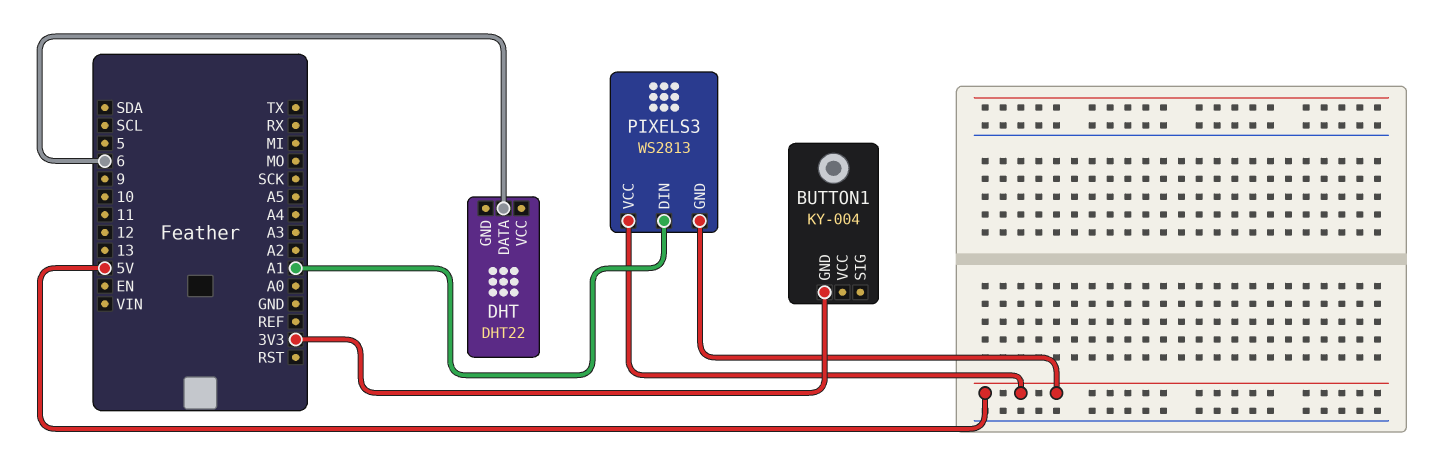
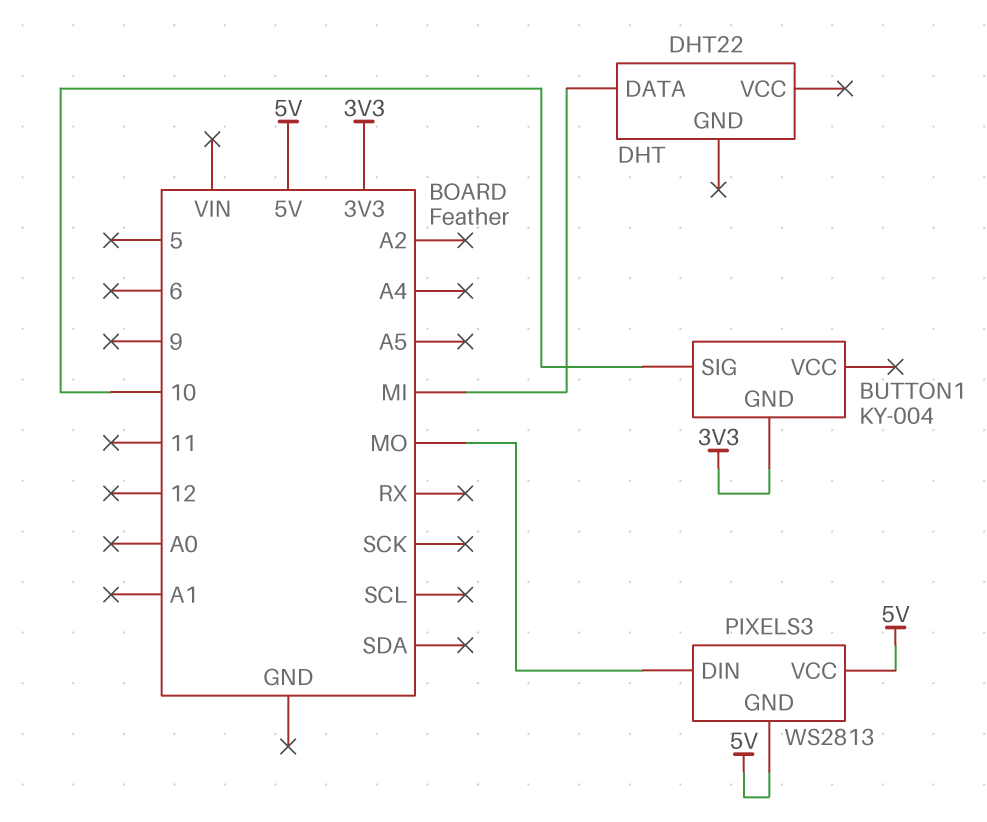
BUTTON1 pin SIG: none -> 10
DHT pin DATA: 6 -> MI
PIXELS3 pin DIN: A1 -> MO

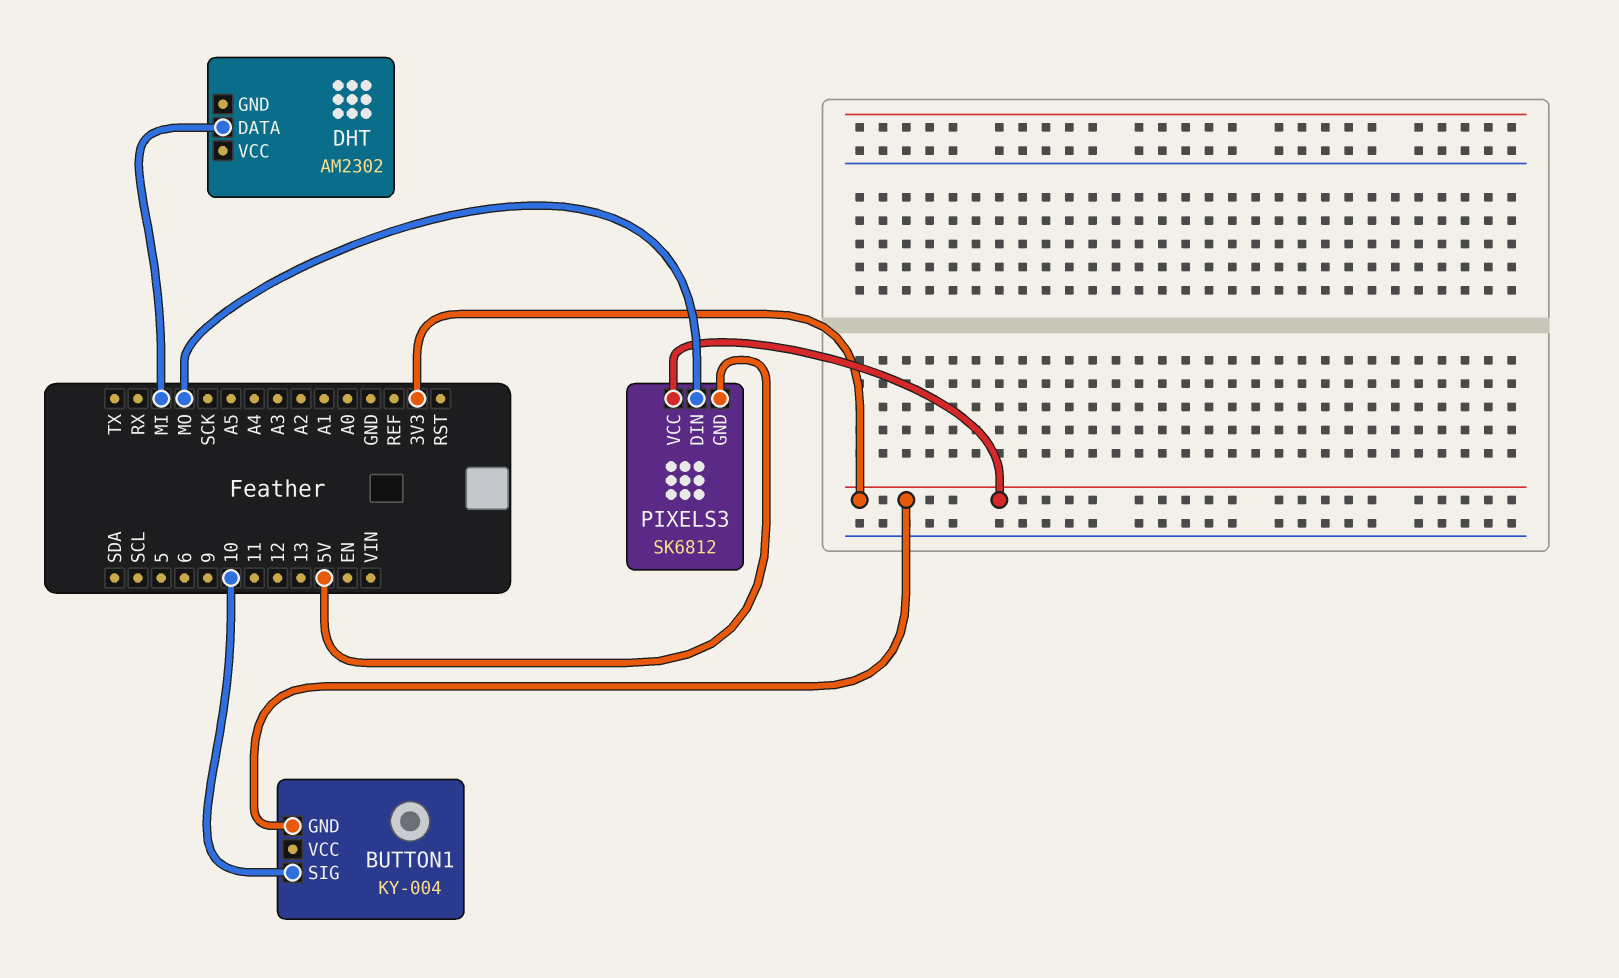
DHT: DHT22 -> AM2302
PIXELS3: WS2813 -> SK6812
PIXELS3 pin VCC: 5V -> 3V3

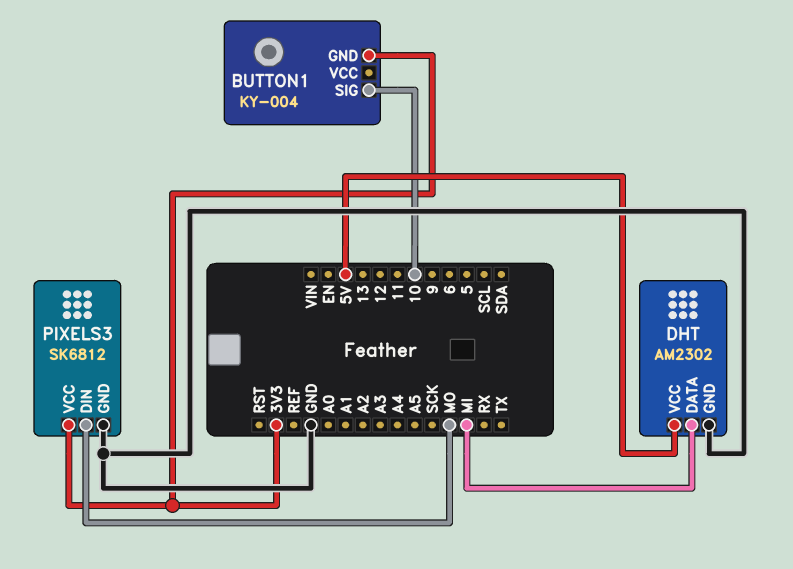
DHT pin GND: none -> GND
DHT pin VCC: none -> 5V
PIXELS3 pin GND: 5V -> GND

